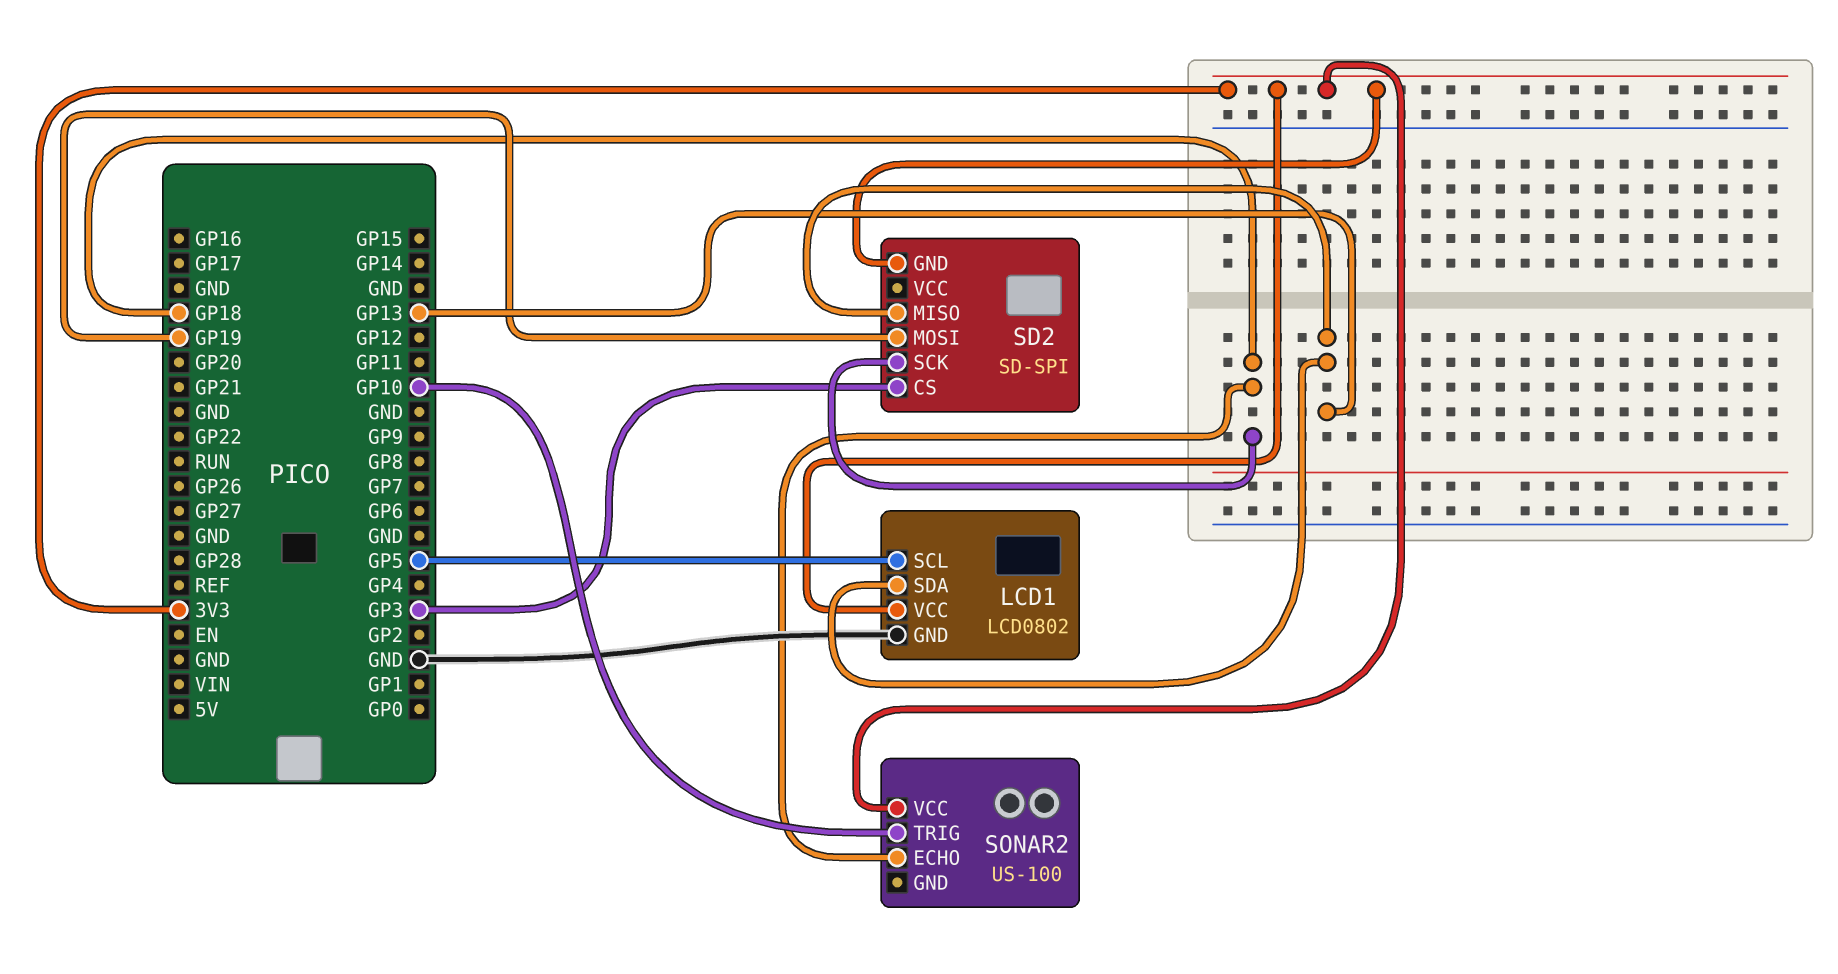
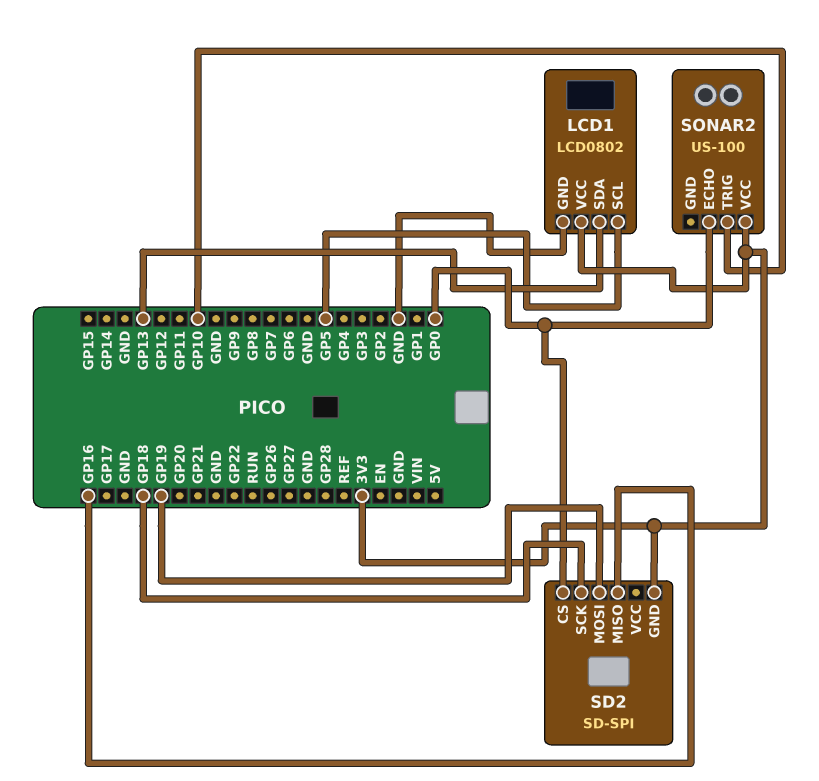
SD2 pin CS: GP3 -> GP0
SD2 pin MISO: GP13 -> GP16
SONAR2 pin ECHO: GP18 -> GP0

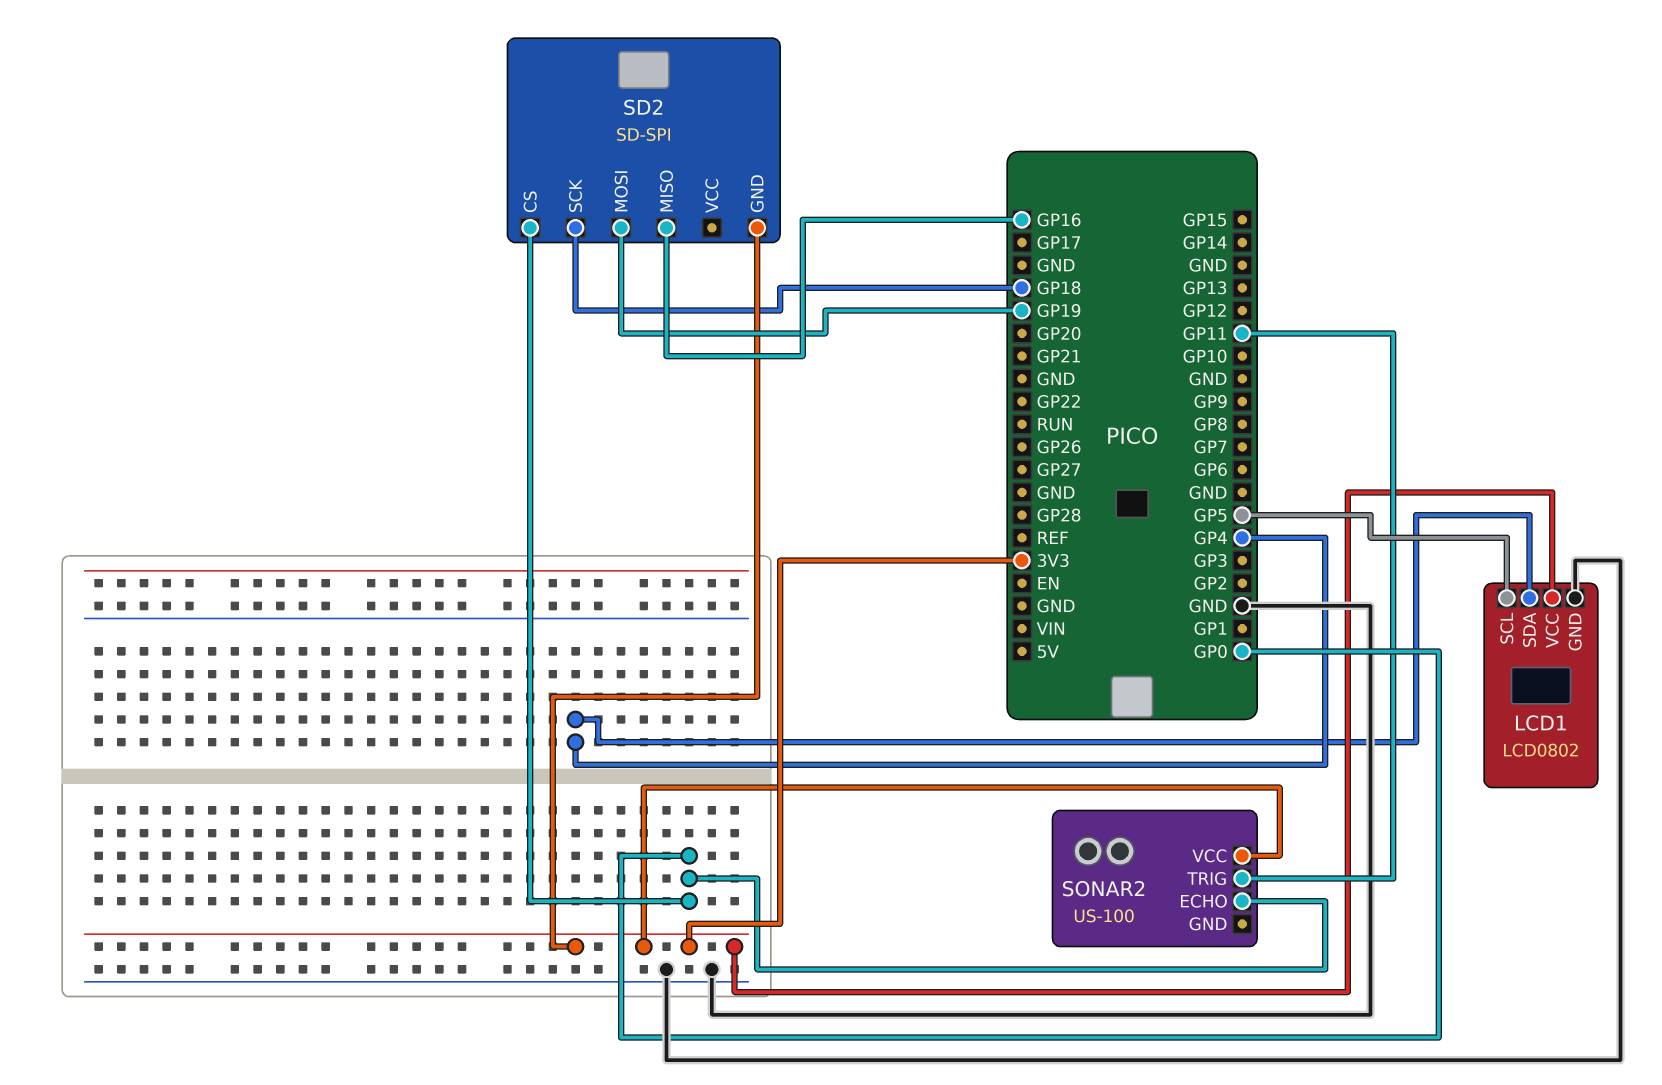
LCD1 pin SDA: GP13 -> GP4
SONAR2 pin TRIG: GP10 -> GP11

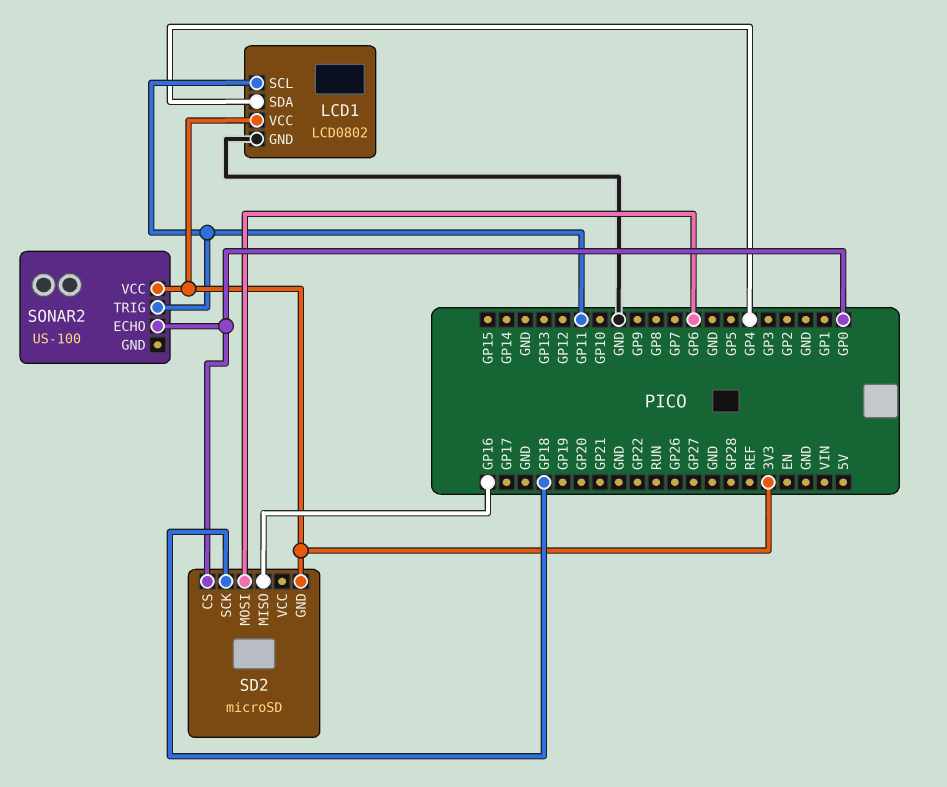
LCD1 pin SCL: GP5 -> GP11
SD2: SD-SPI -> microSD
SD2 pin MOSI: GP19 -> GP6

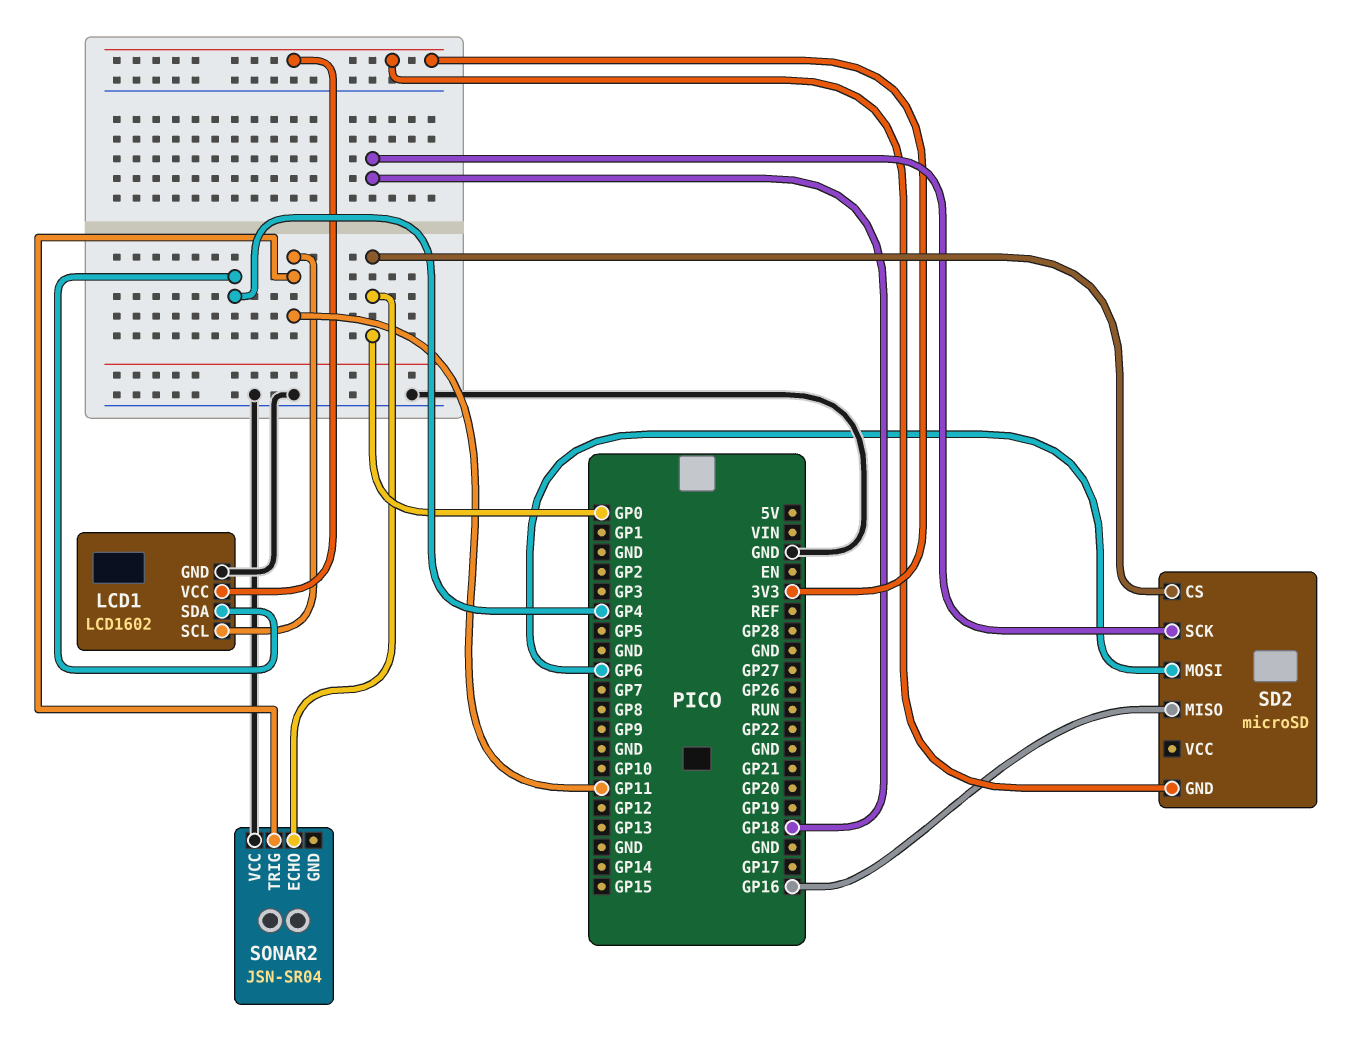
LCD1: LCD0802 -> LCD1602
SONAR2: US-100 -> JSN-SR04
SONAR2 pin VCC: 3V3 -> GND

